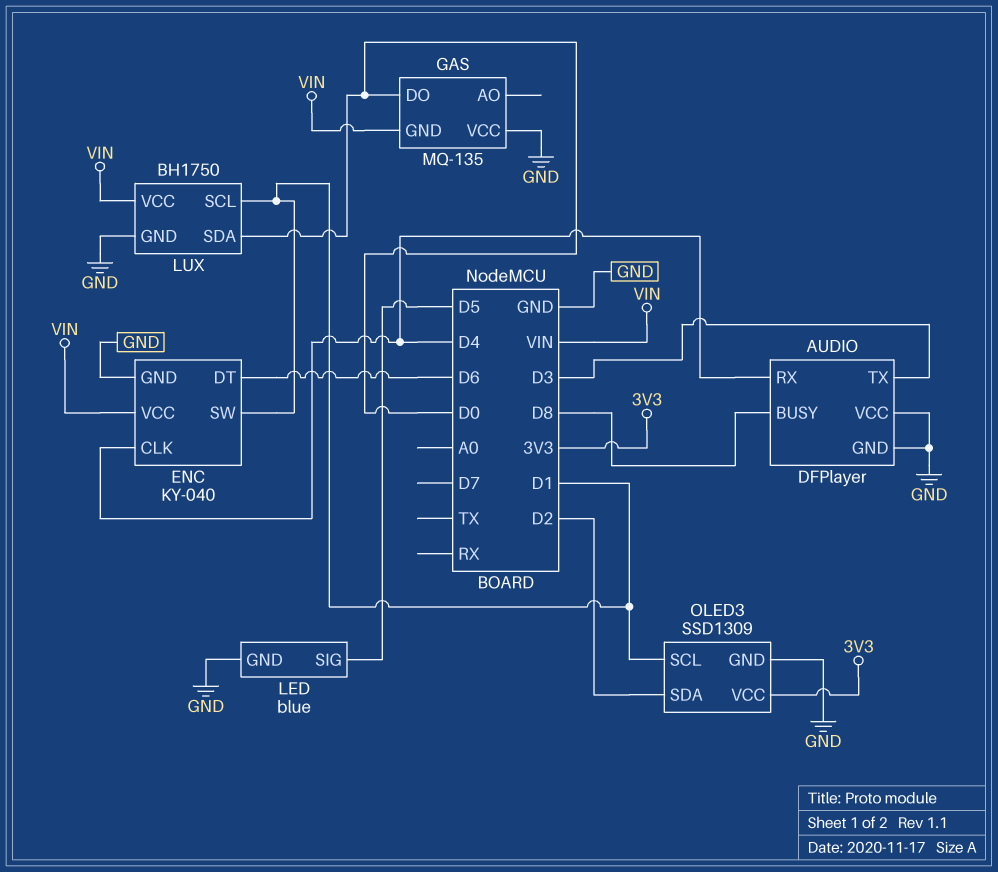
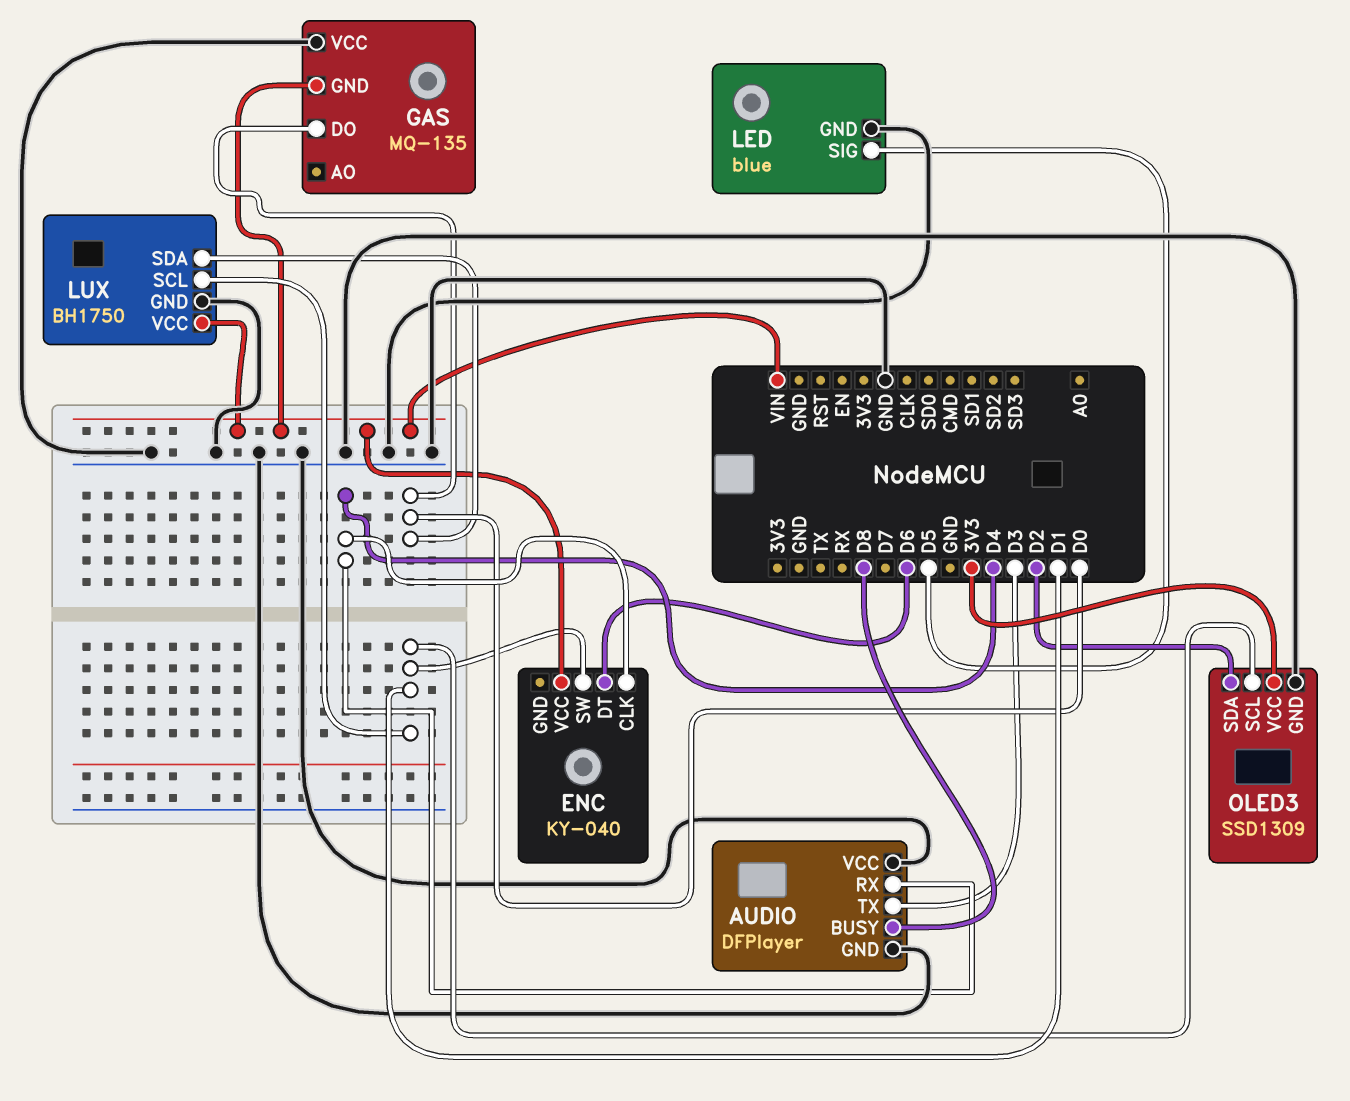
ENC pin GND: GND -> none

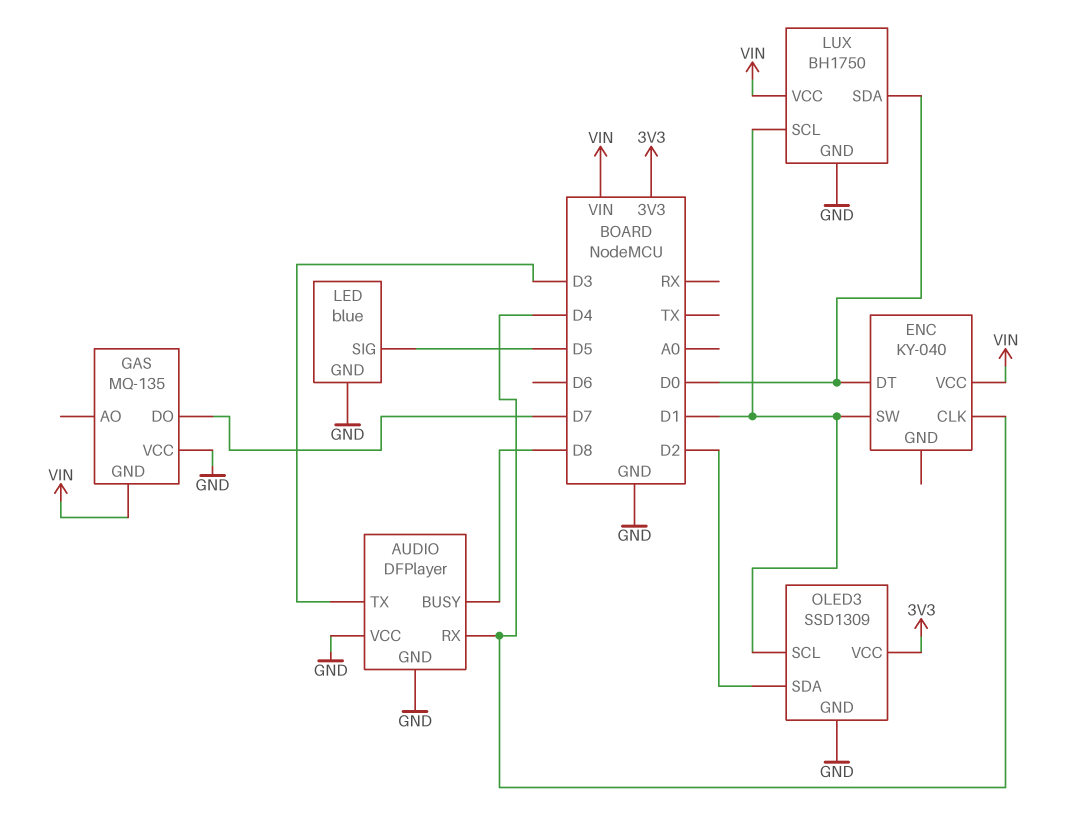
ENC pin DT: D6 -> D0
GAS pin DO: D0 -> D7

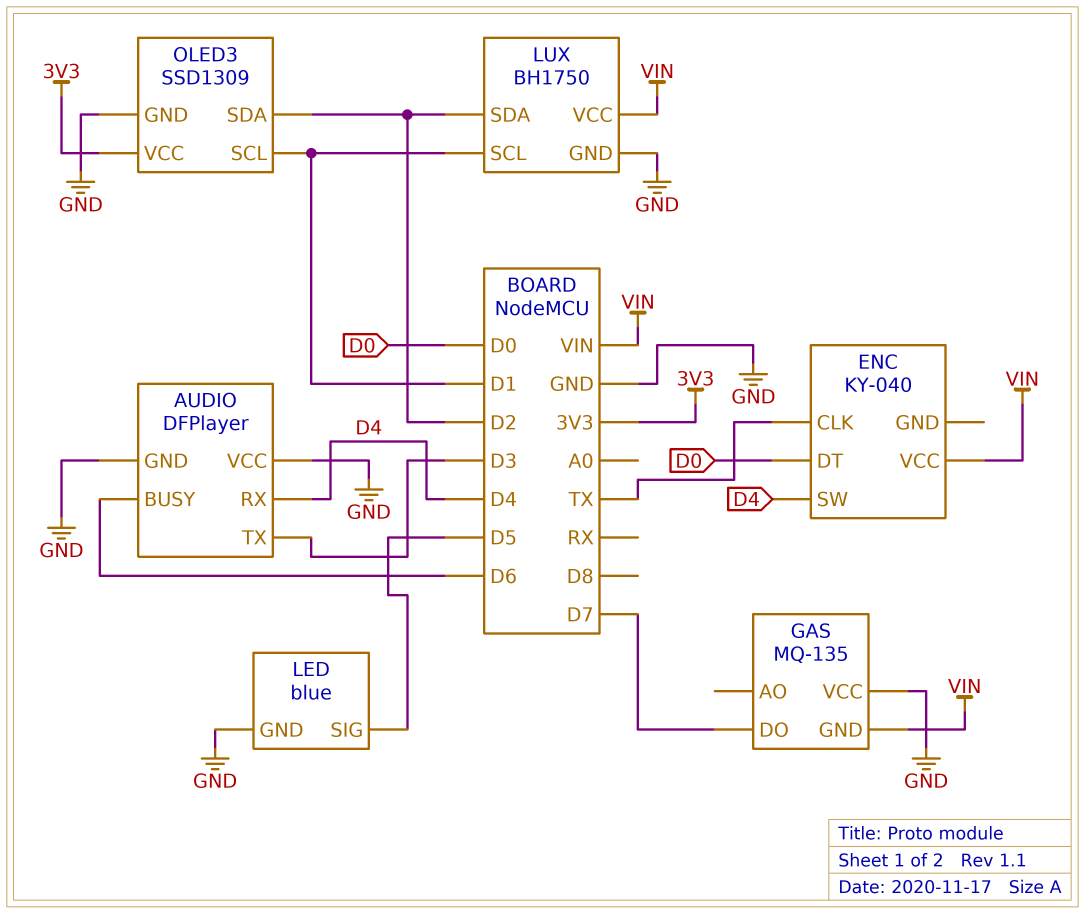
AUDIO pin BUSY: D8 -> D6
ENC pin CLK: D4 -> TX
ENC pin SW: D1 -> D4
LUX pin SDA: D0 -> D2

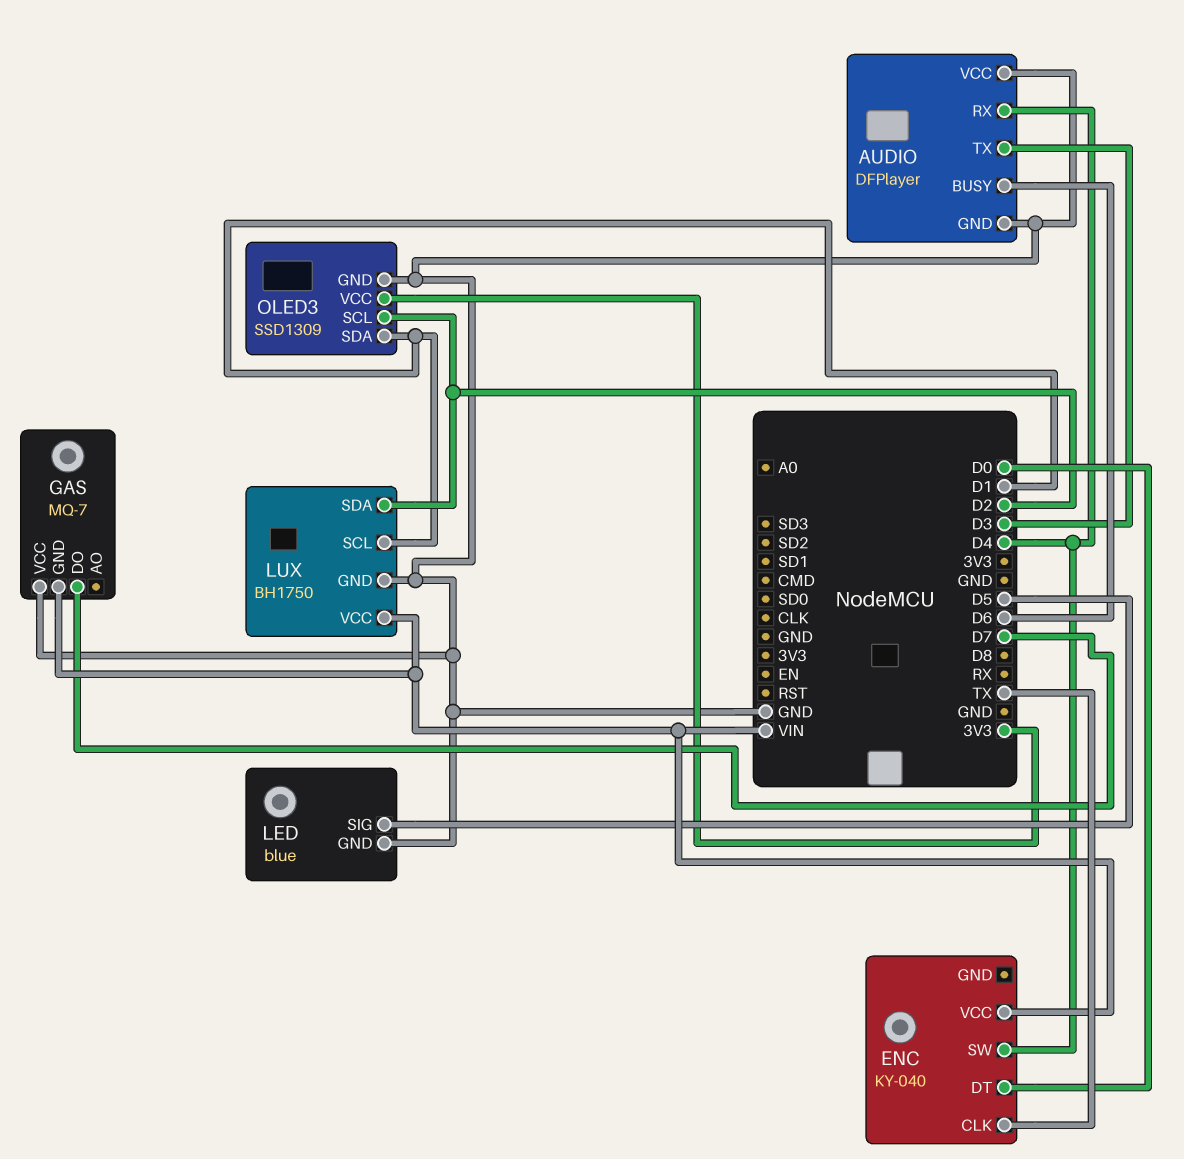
GAS: MQ-135 -> MQ-7
OLED3 pin SCL: D1 -> D2
OLED3 pin SDA: D2 -> D1

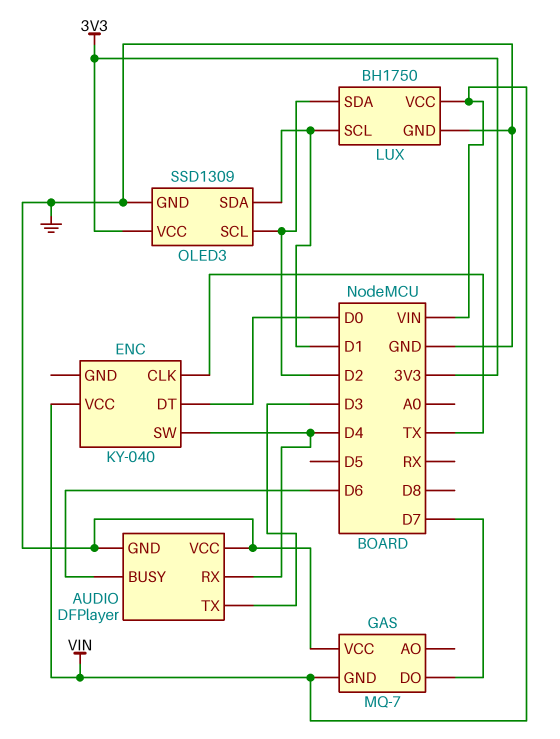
LED: blue -> none
LED pin GND: GND -> none
LED pin SIG: D5 -> none

